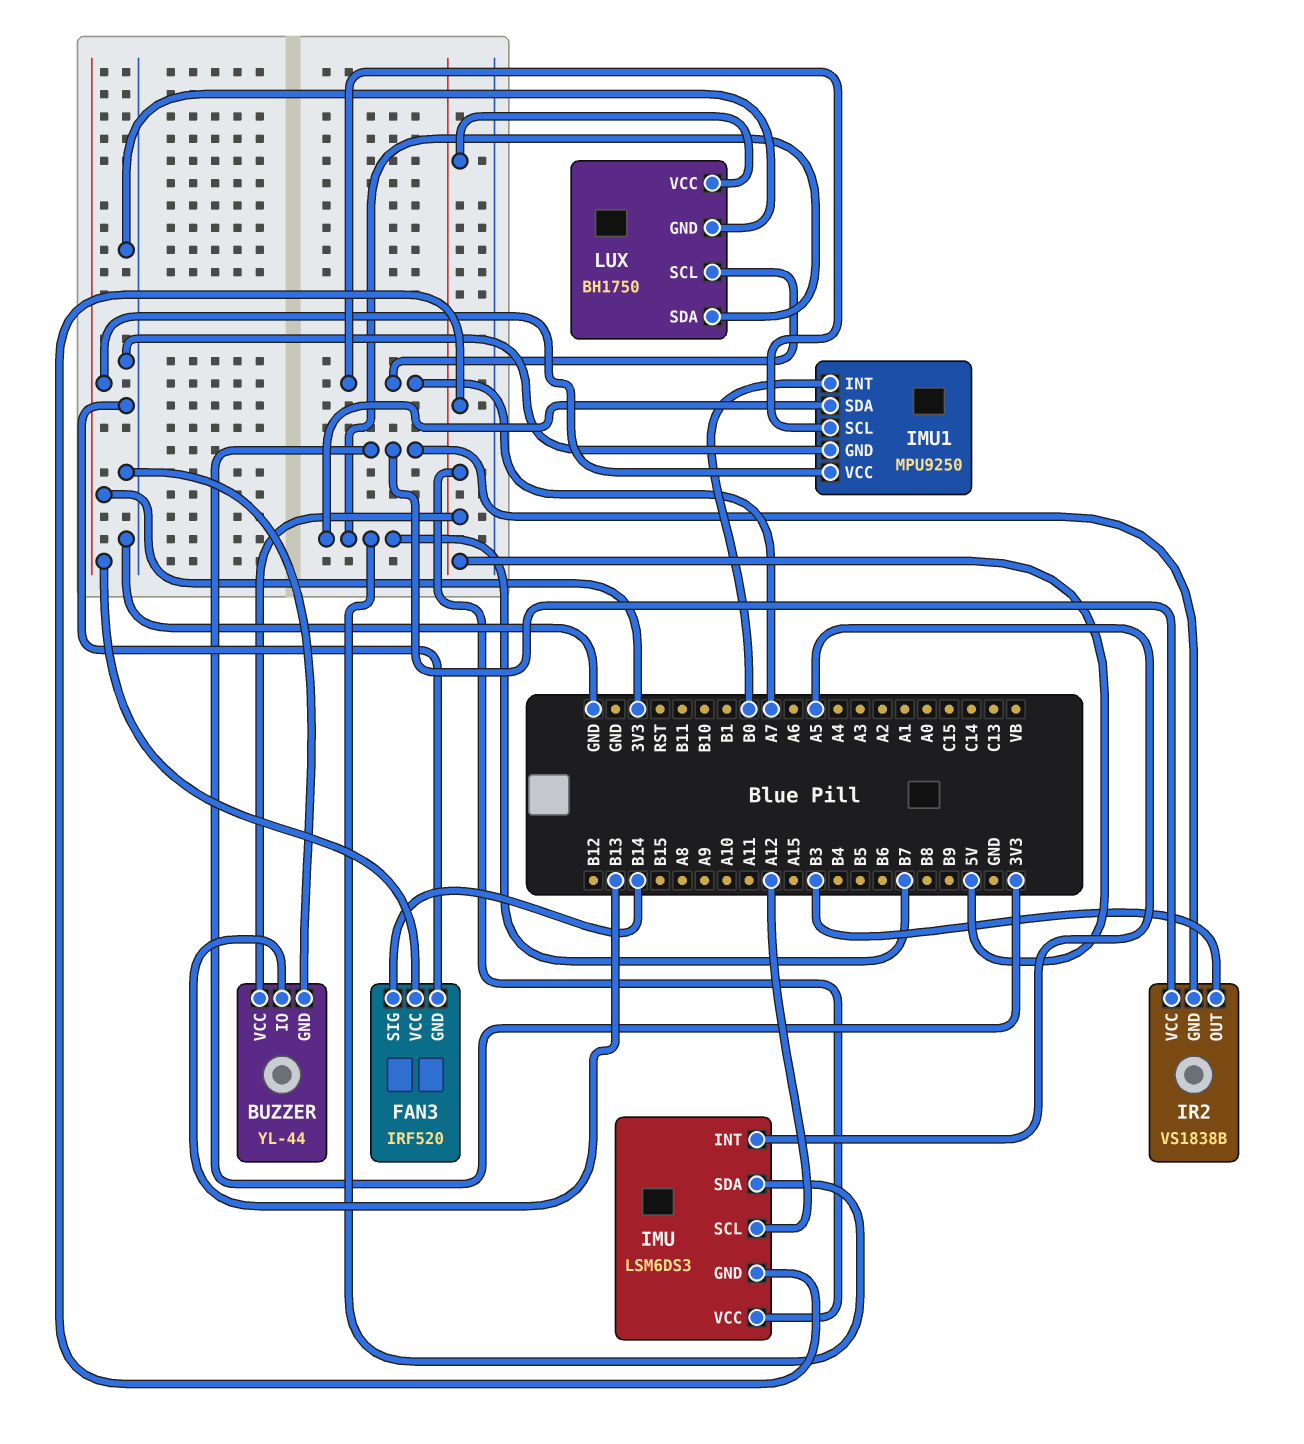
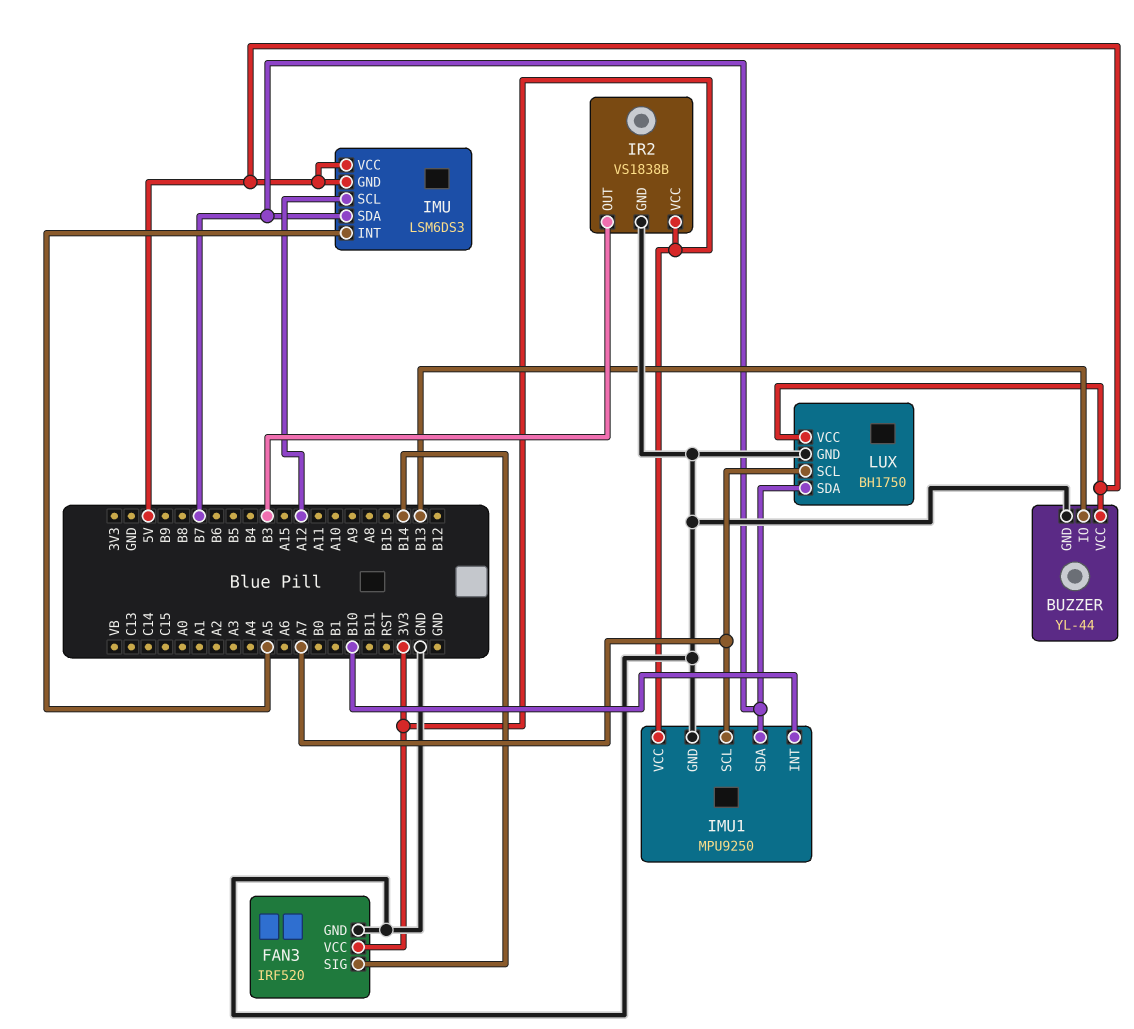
IMU1 pin INT: B0 -> B10
IR2 pin GND: 3V3 -> GND

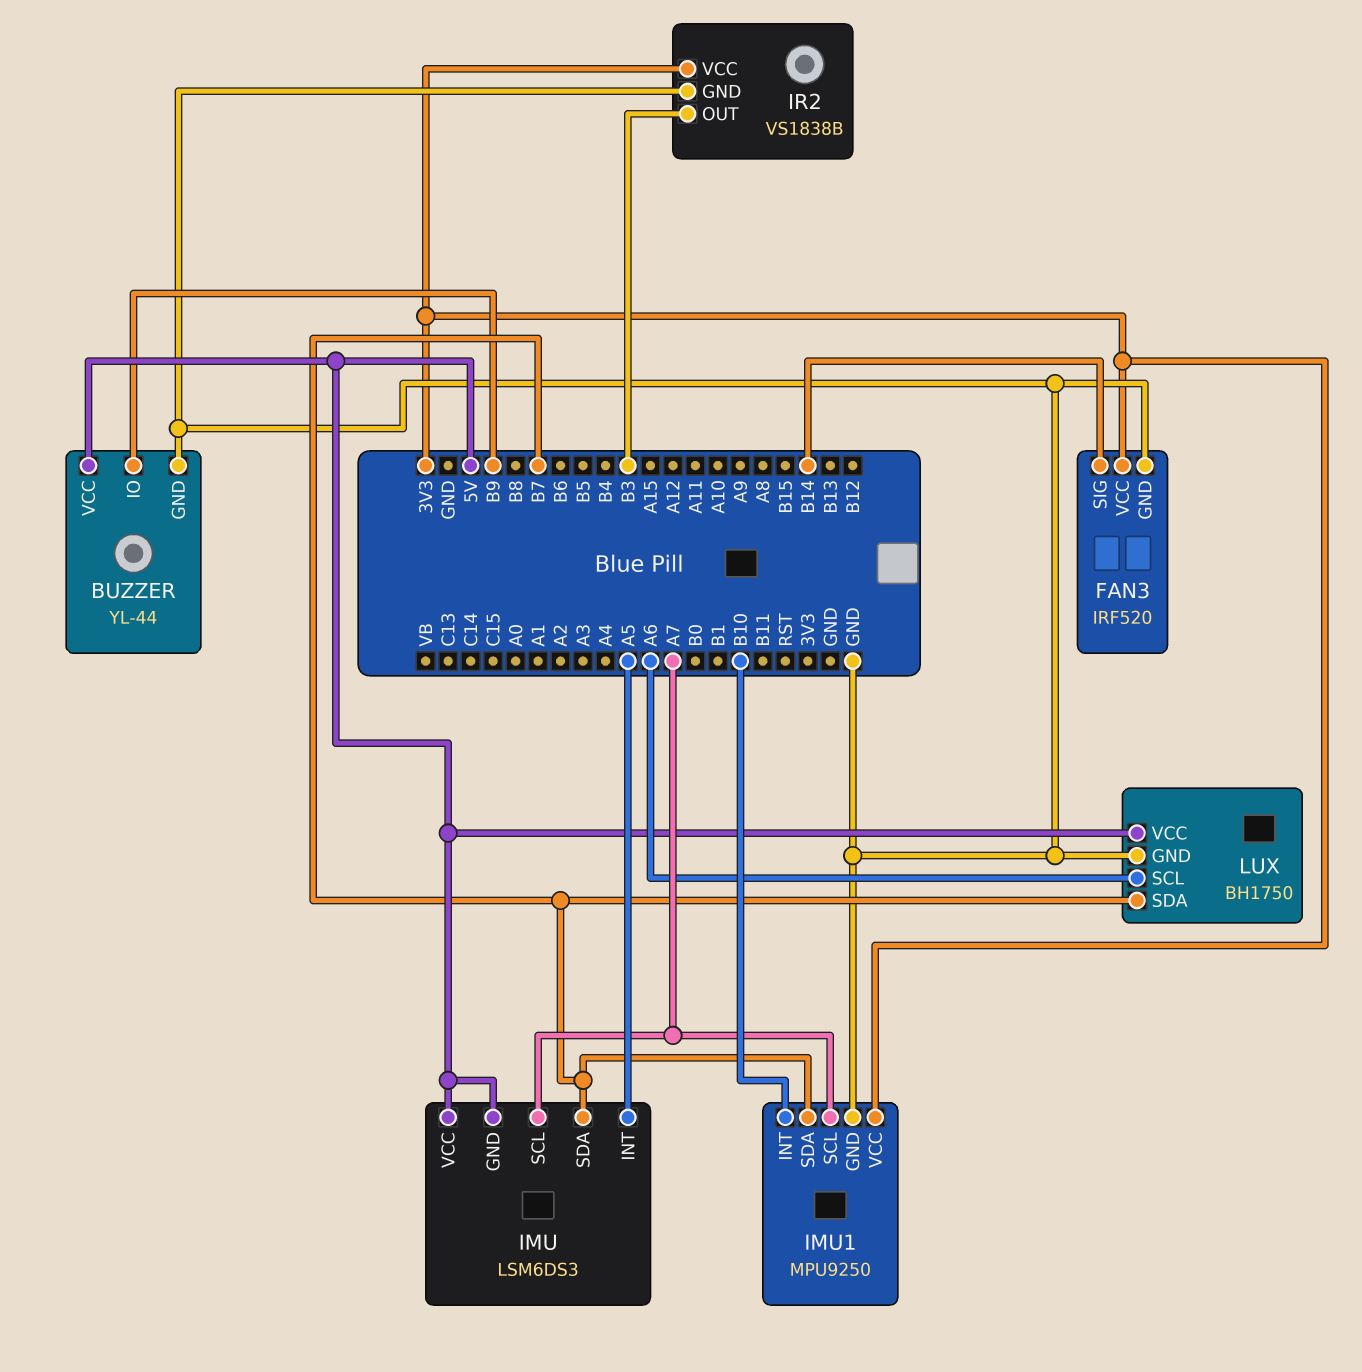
BUZZER pin IO: B13 -> B9
IMU pin SCL: A12 -> A7
LUX pin SCL: A7 -> A6

